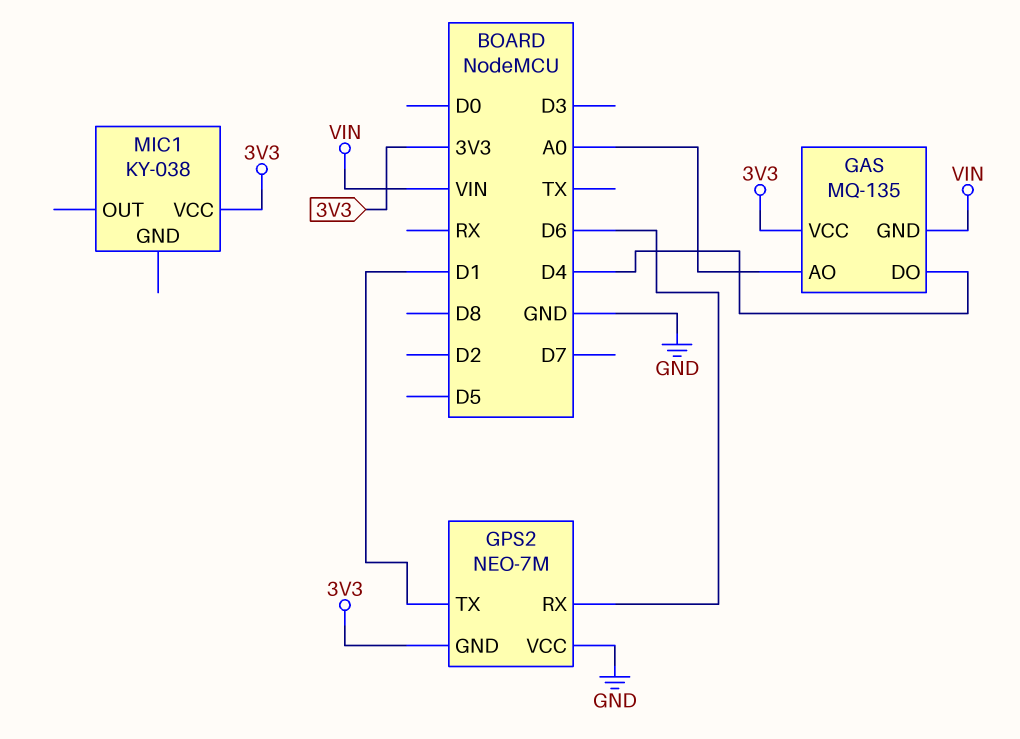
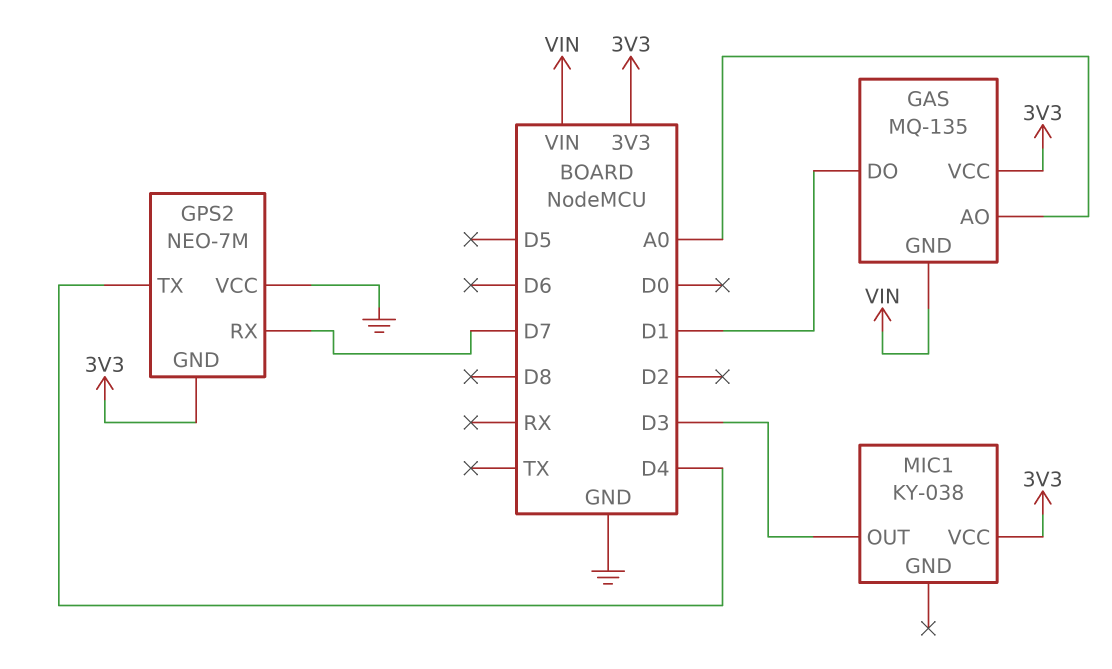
GAS pin DO: D4 -> D1
GPS2 pin RX: D6 -> D7
GPS2 pin TX: D1 -> D4
MIC1 pin OUT: none -> D3

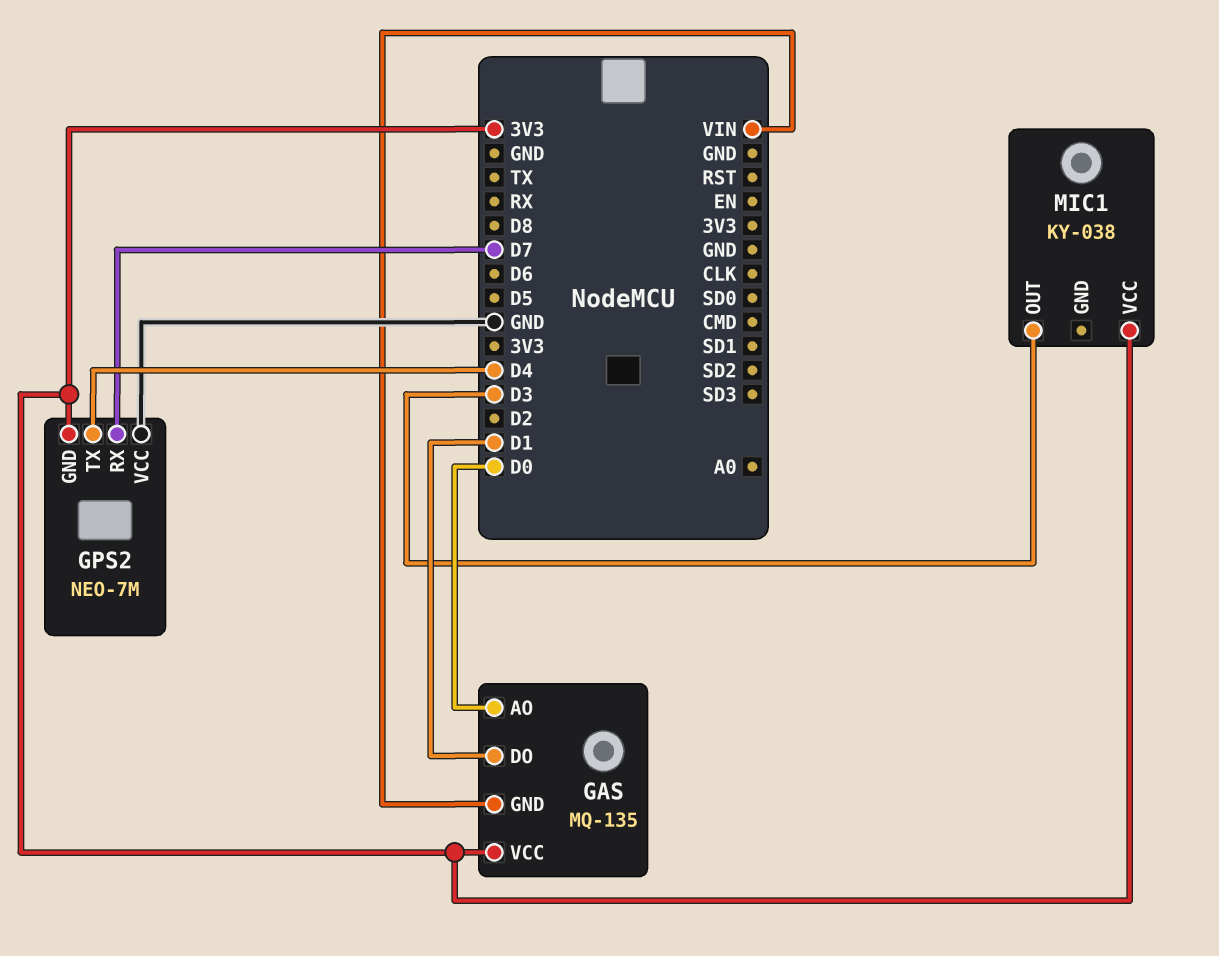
GAS pin AO: A0 -> D0

